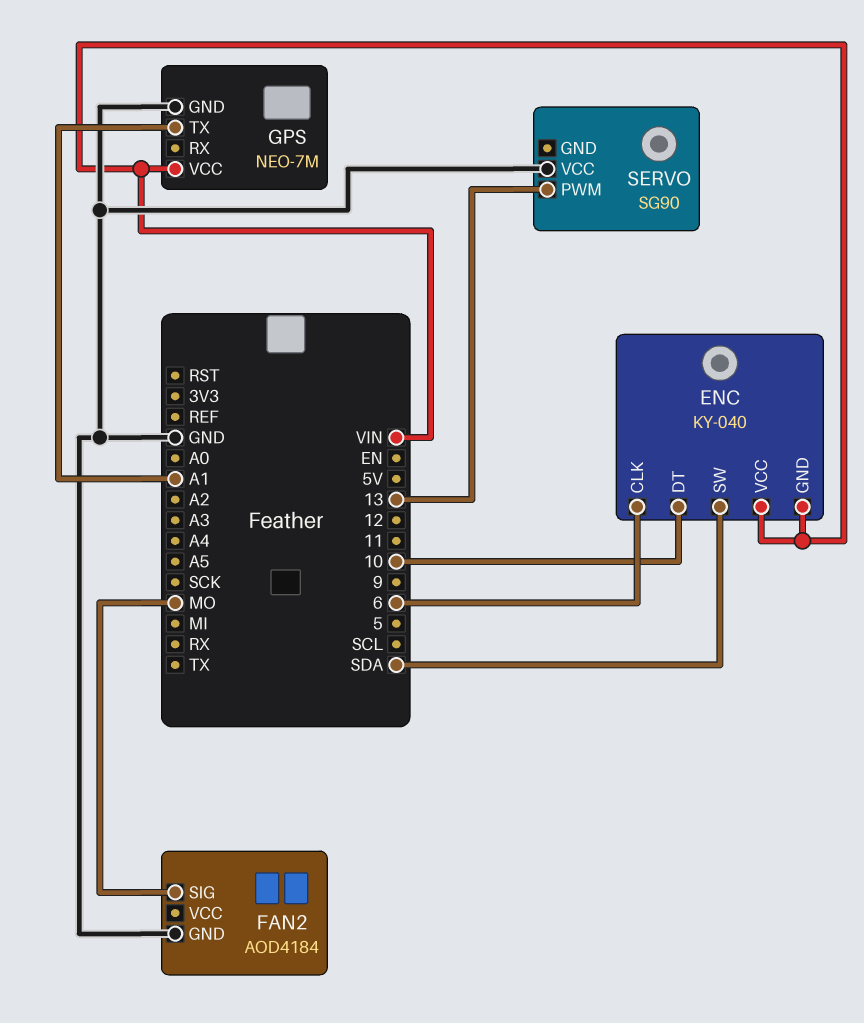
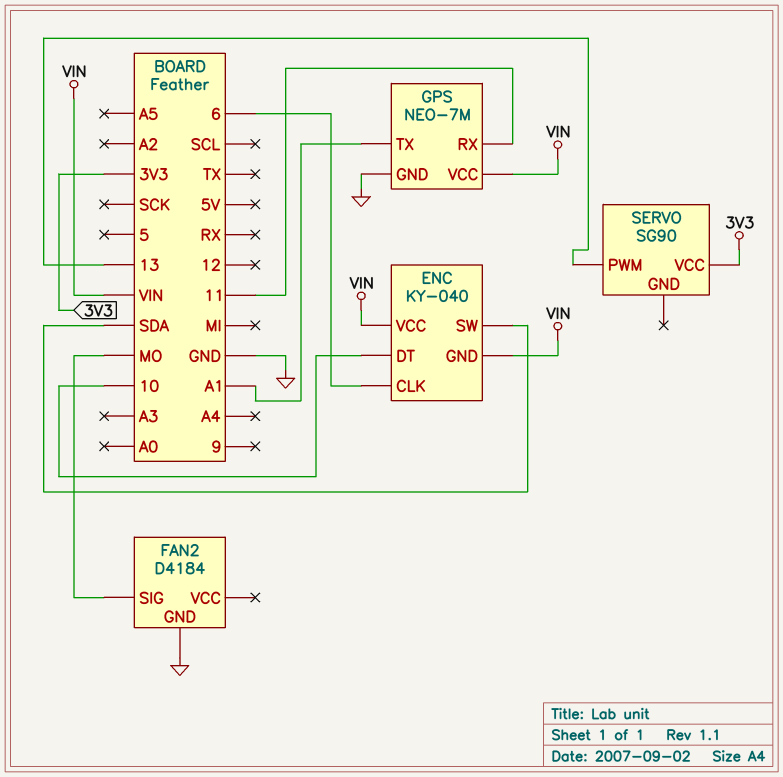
FAN2: AOD4184 -> D4184
GPS pin RX: none -> 11
SERVO pin VCC: GND -> 3V3

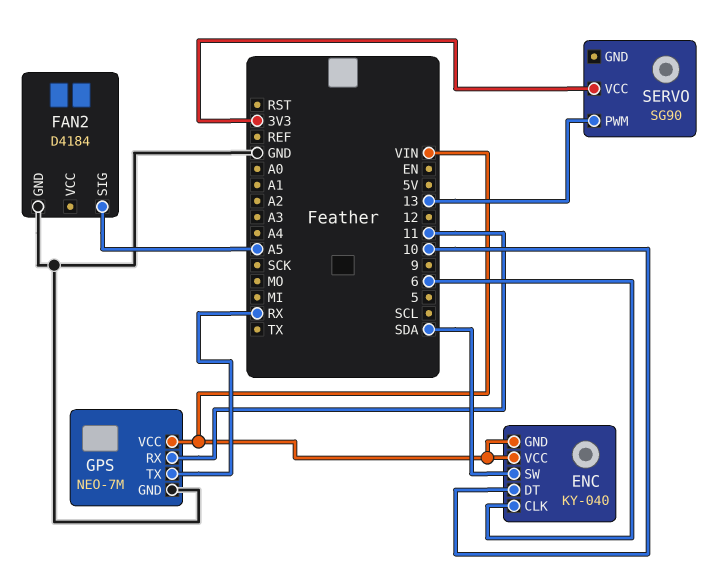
FAN2 pin SIG: MO -> A5
GPS pin TX: A1 -> RX

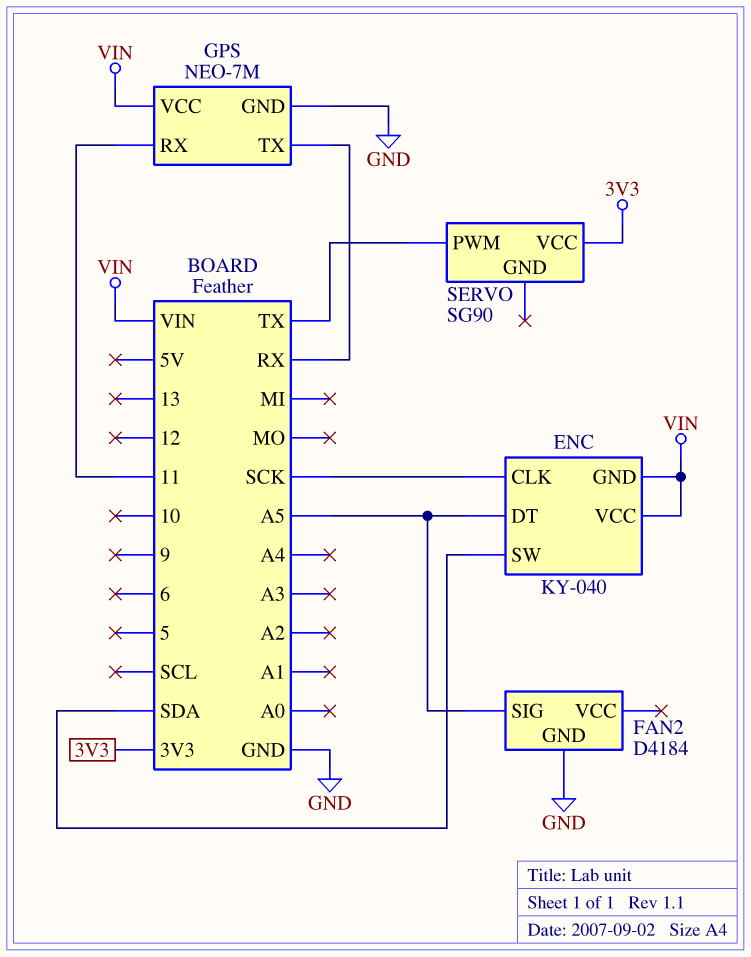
ENC pin CLK: 6 -> SCK
ENC pin DT: 10 -> A5
SERVO pin PWM: 13 -> TX

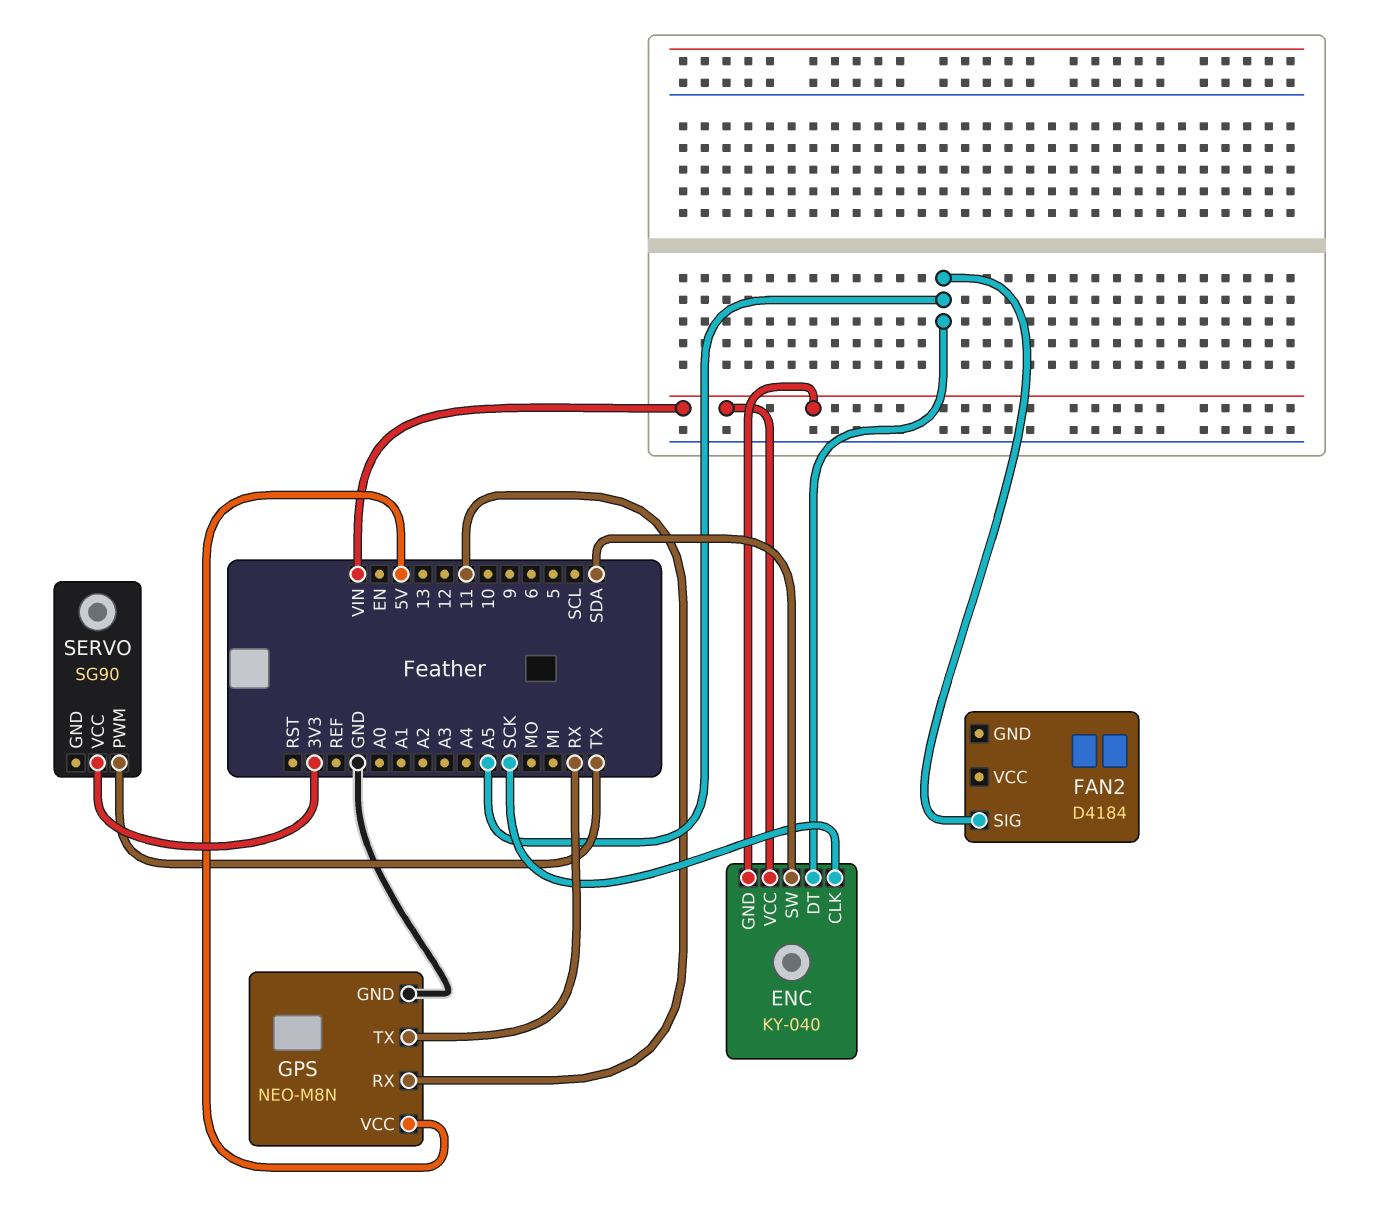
FAN2 pin GND: GND -> none
GPS: NEO-7M -> NEO-M8N
GPS pin VCC: VIN -> 5V

